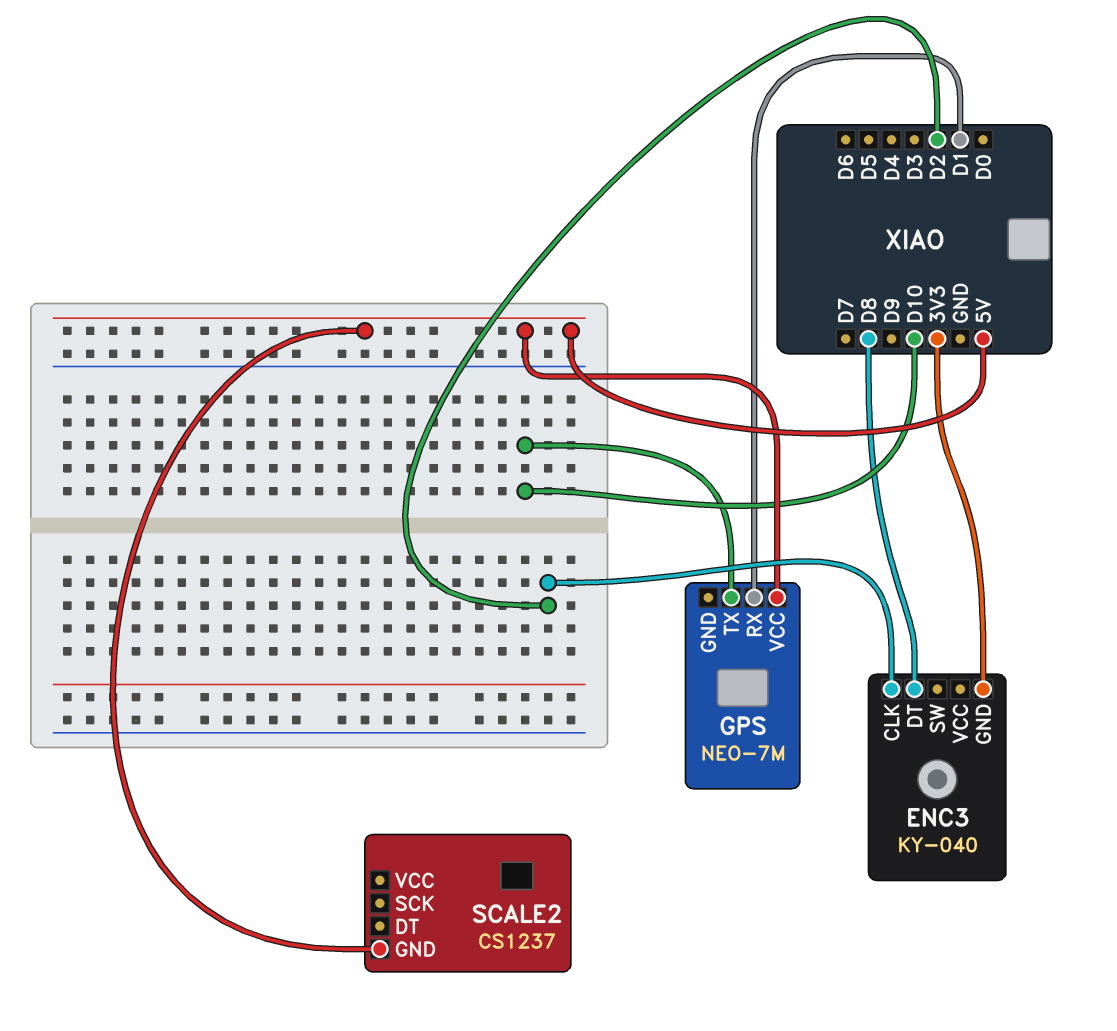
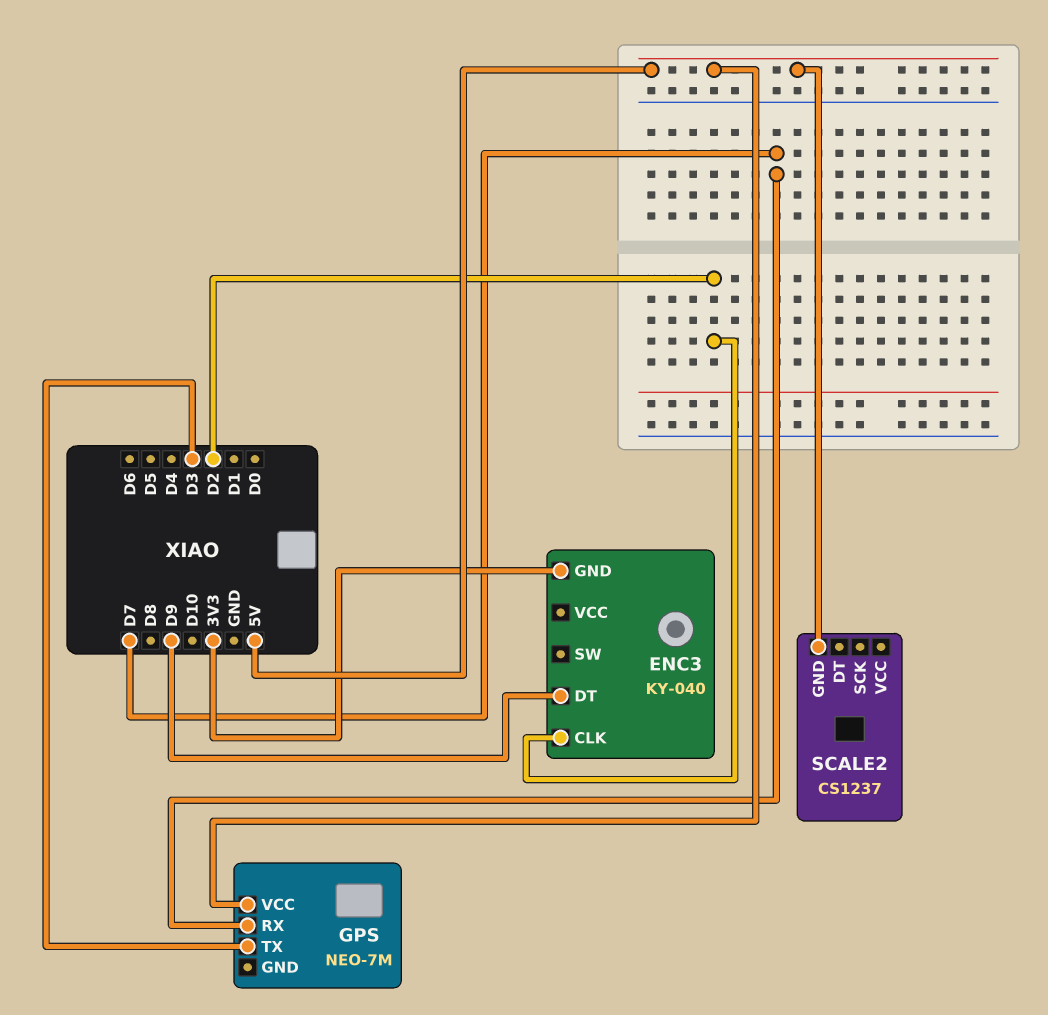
ENC3 pin DT: D8 -> D9
GPS pin RX: D1 -> D7
GPS pin TX: D10 -> D3

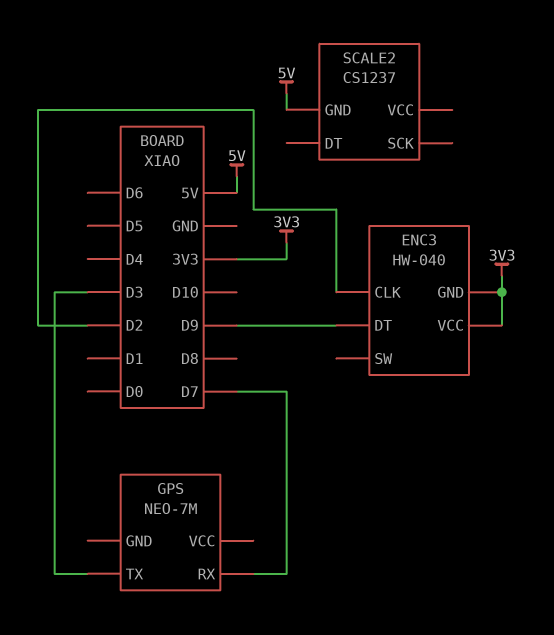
ENC3: KY-040 -> HW-040
ENC3 pin VCC: none -> 3V3
GPS pin VCC: 5V -> none

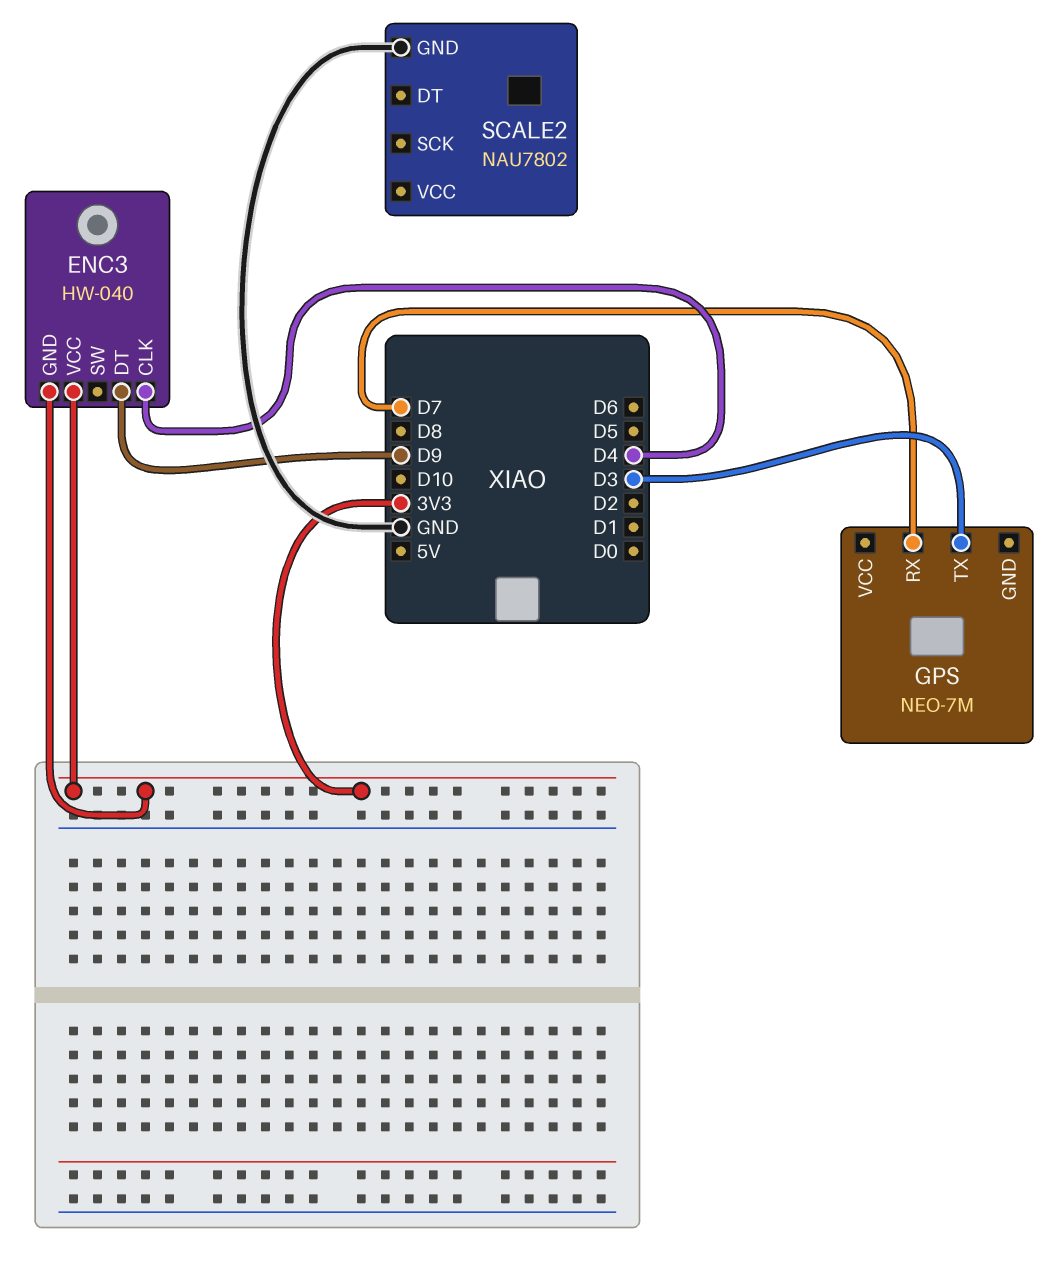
ENC3 pin CLK: D2 -> D4
SCALE2: CS1237 -> NAU7802
SCALE2 pin GND: 5V -> GND

